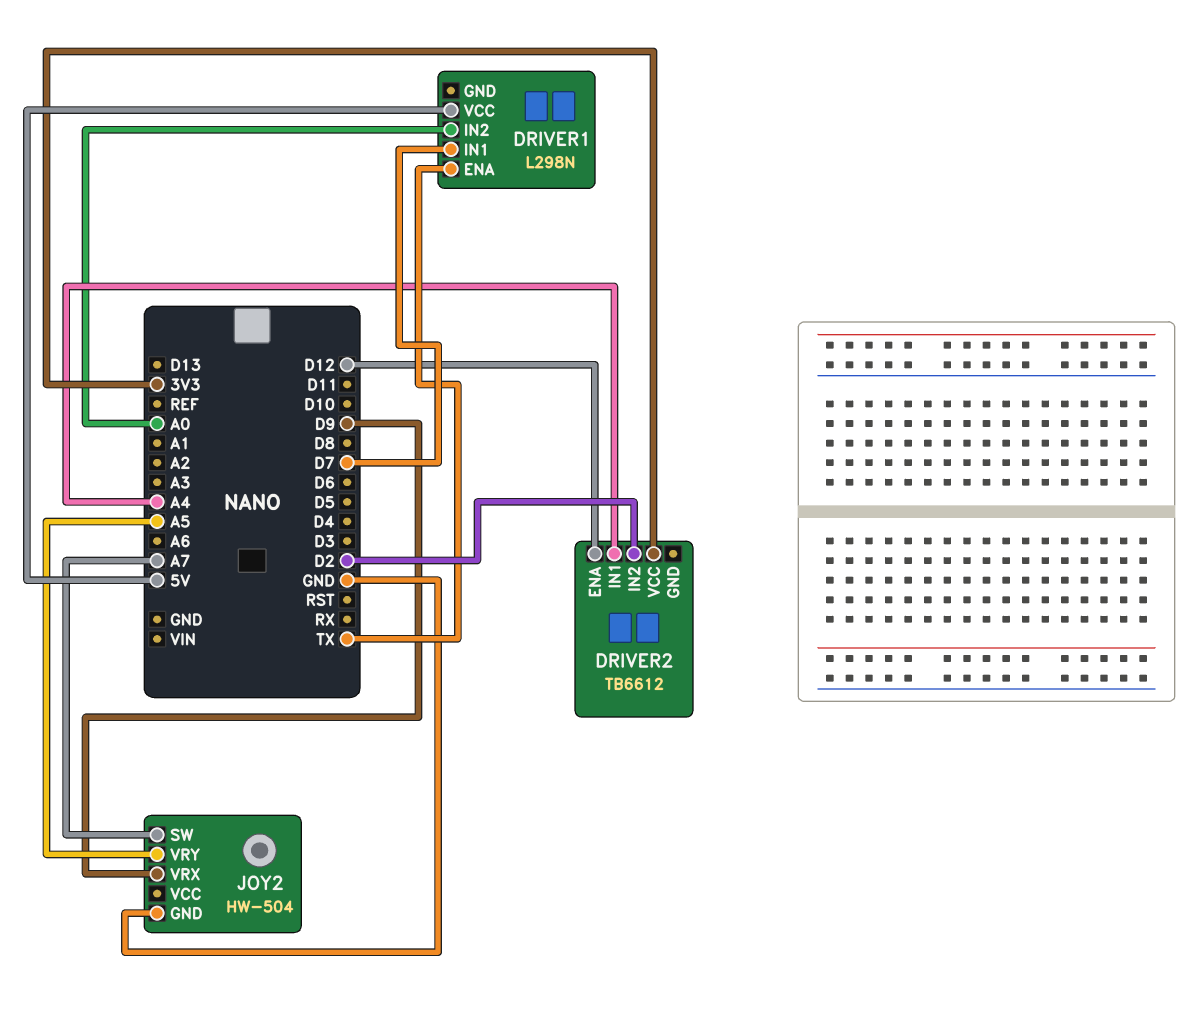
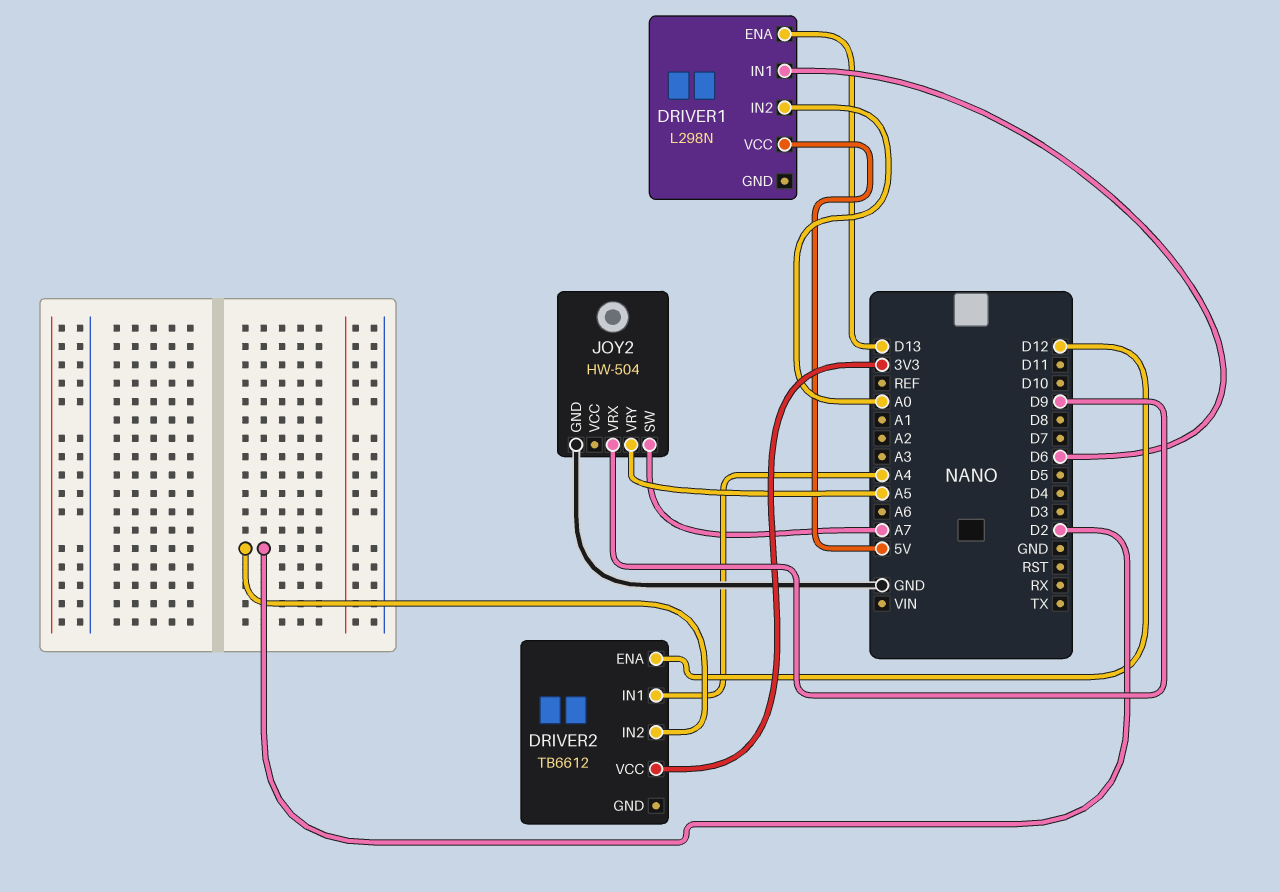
DRIVER1 pin ENA: TX -> D13
DRIVER1 pin IN1: D7 -> D6

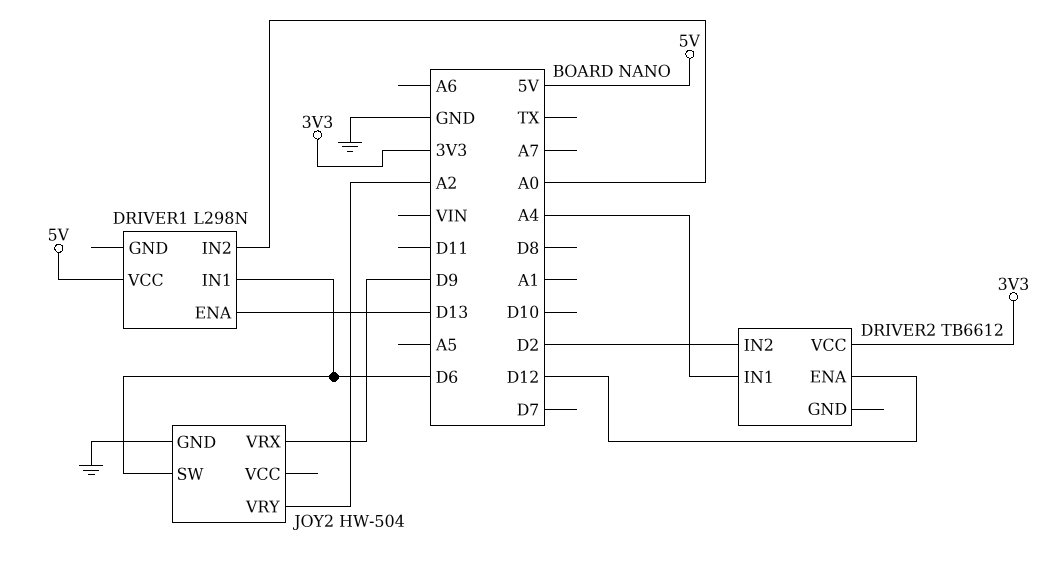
JOY2 pin SW: A7 -> D6
JOY2 pin VRY: A5 -> A2

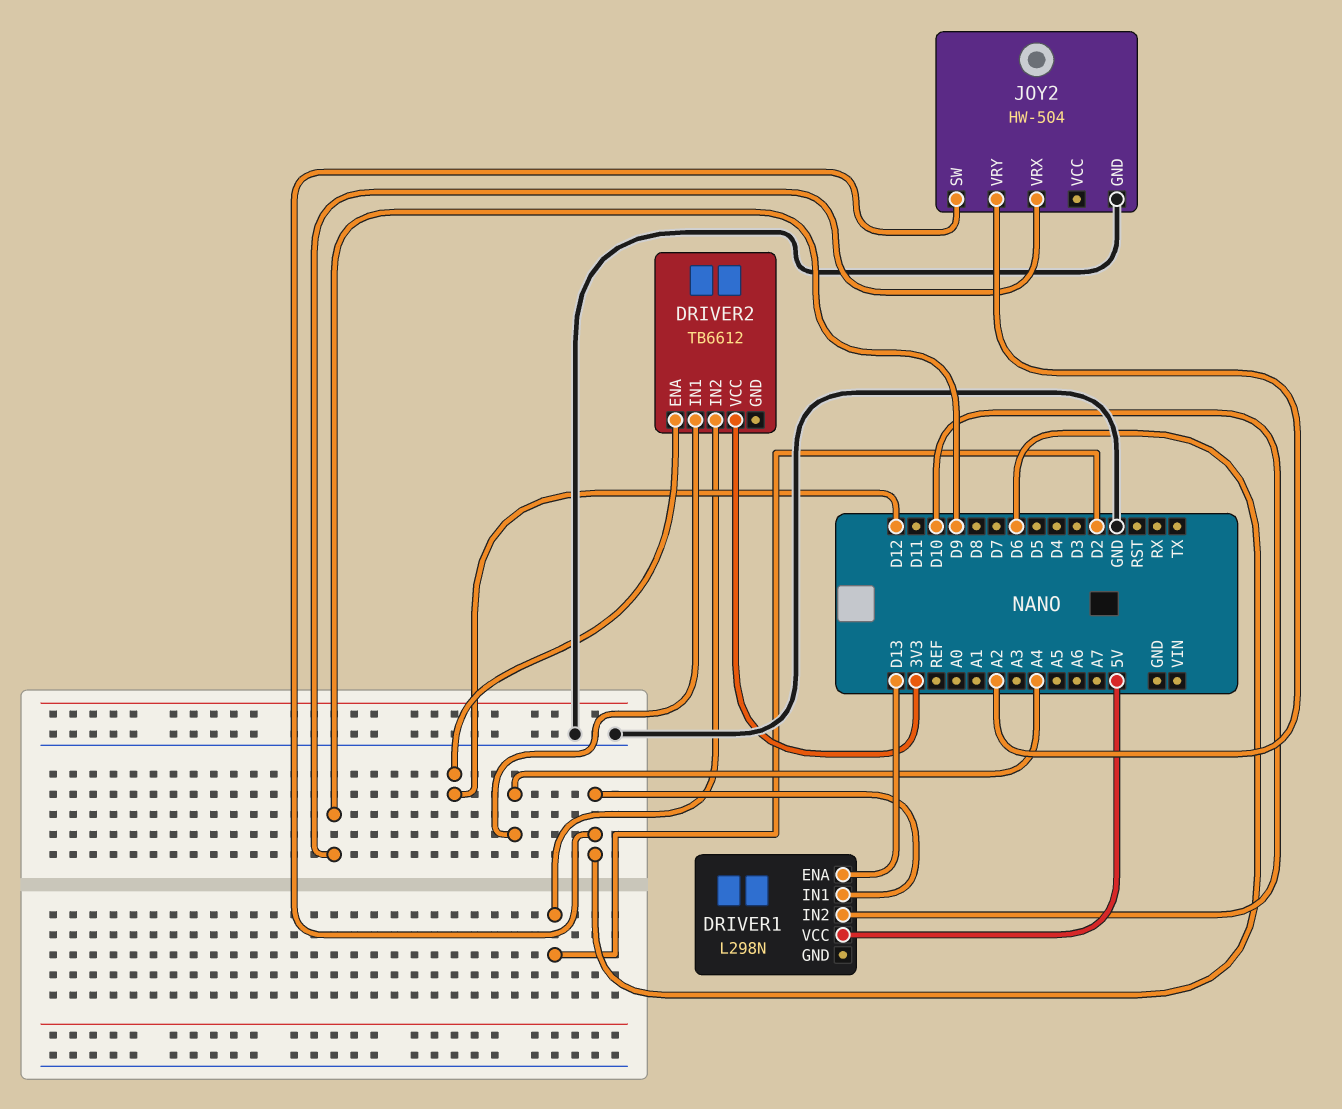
DRIVER1 pin IN2: A0 -> D10

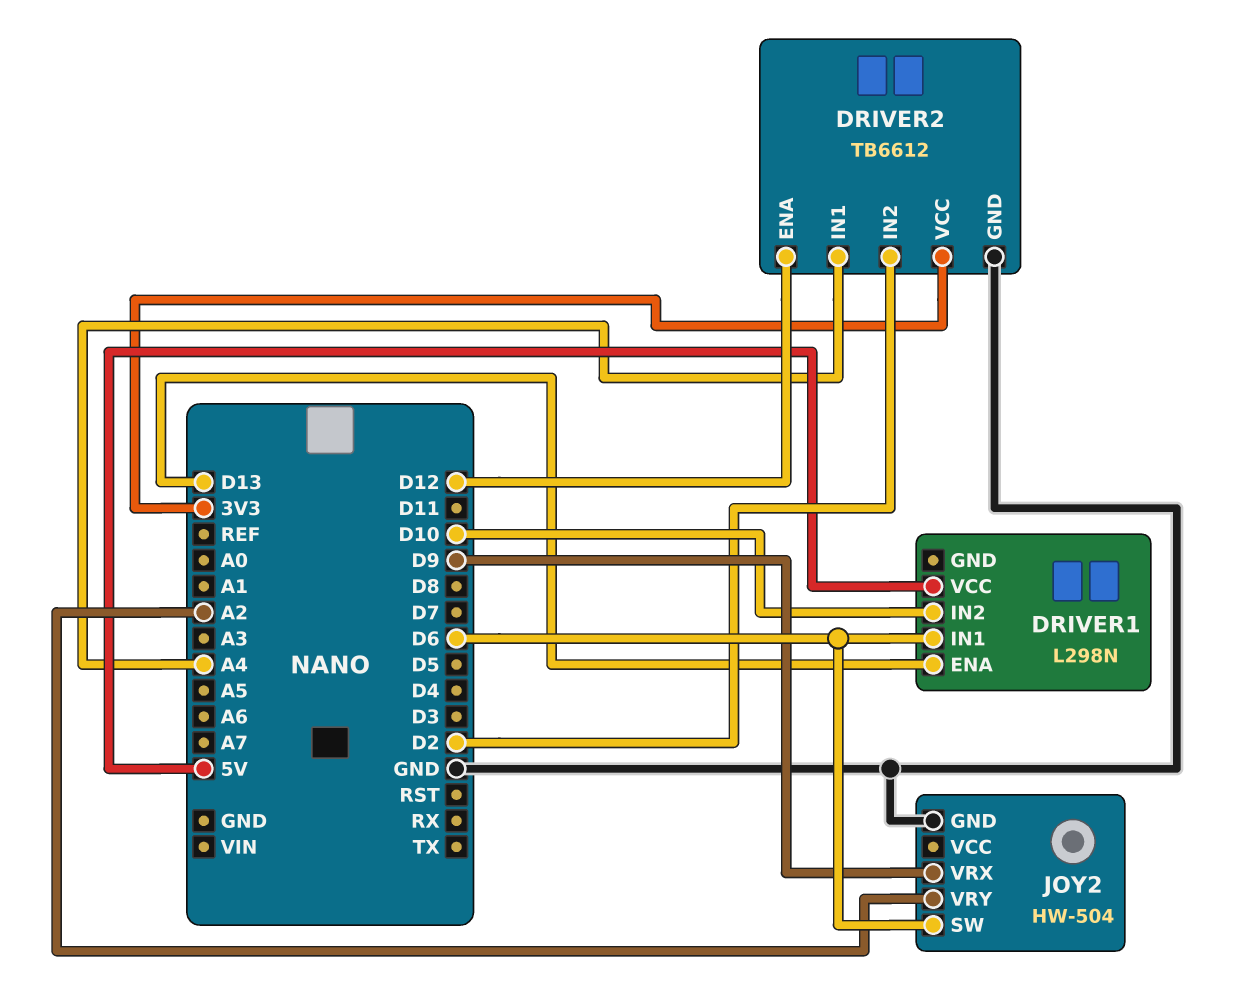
DRIVER2 pin GND: none -> GND

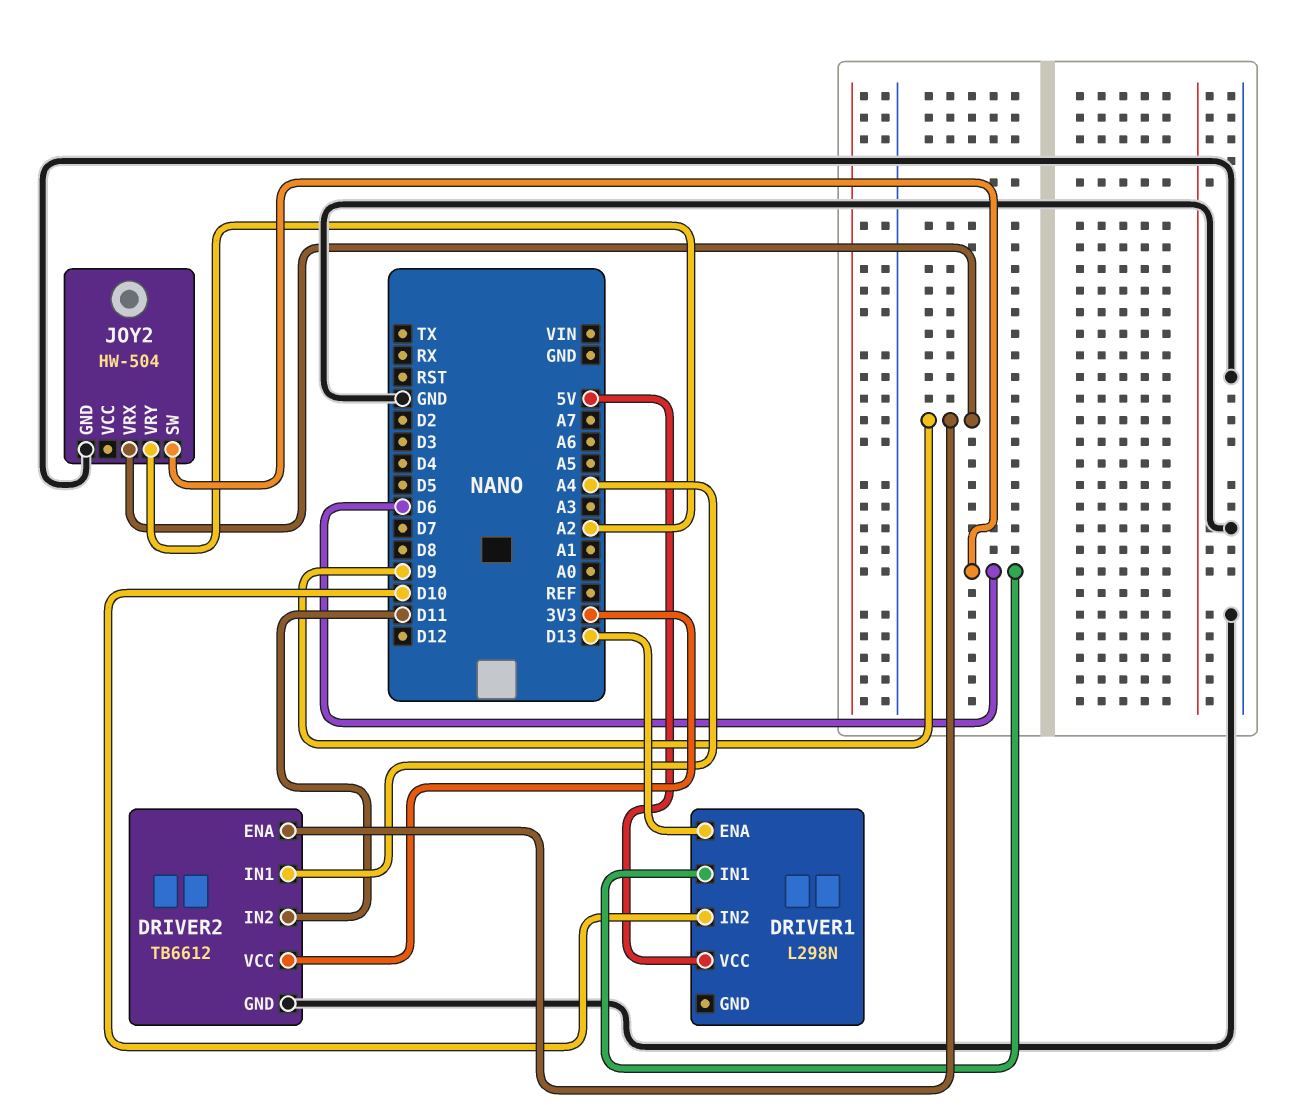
DRIVER2 pin ENA: D12 -> D9
DRIVER2 pin IN2: D2 -> D11

